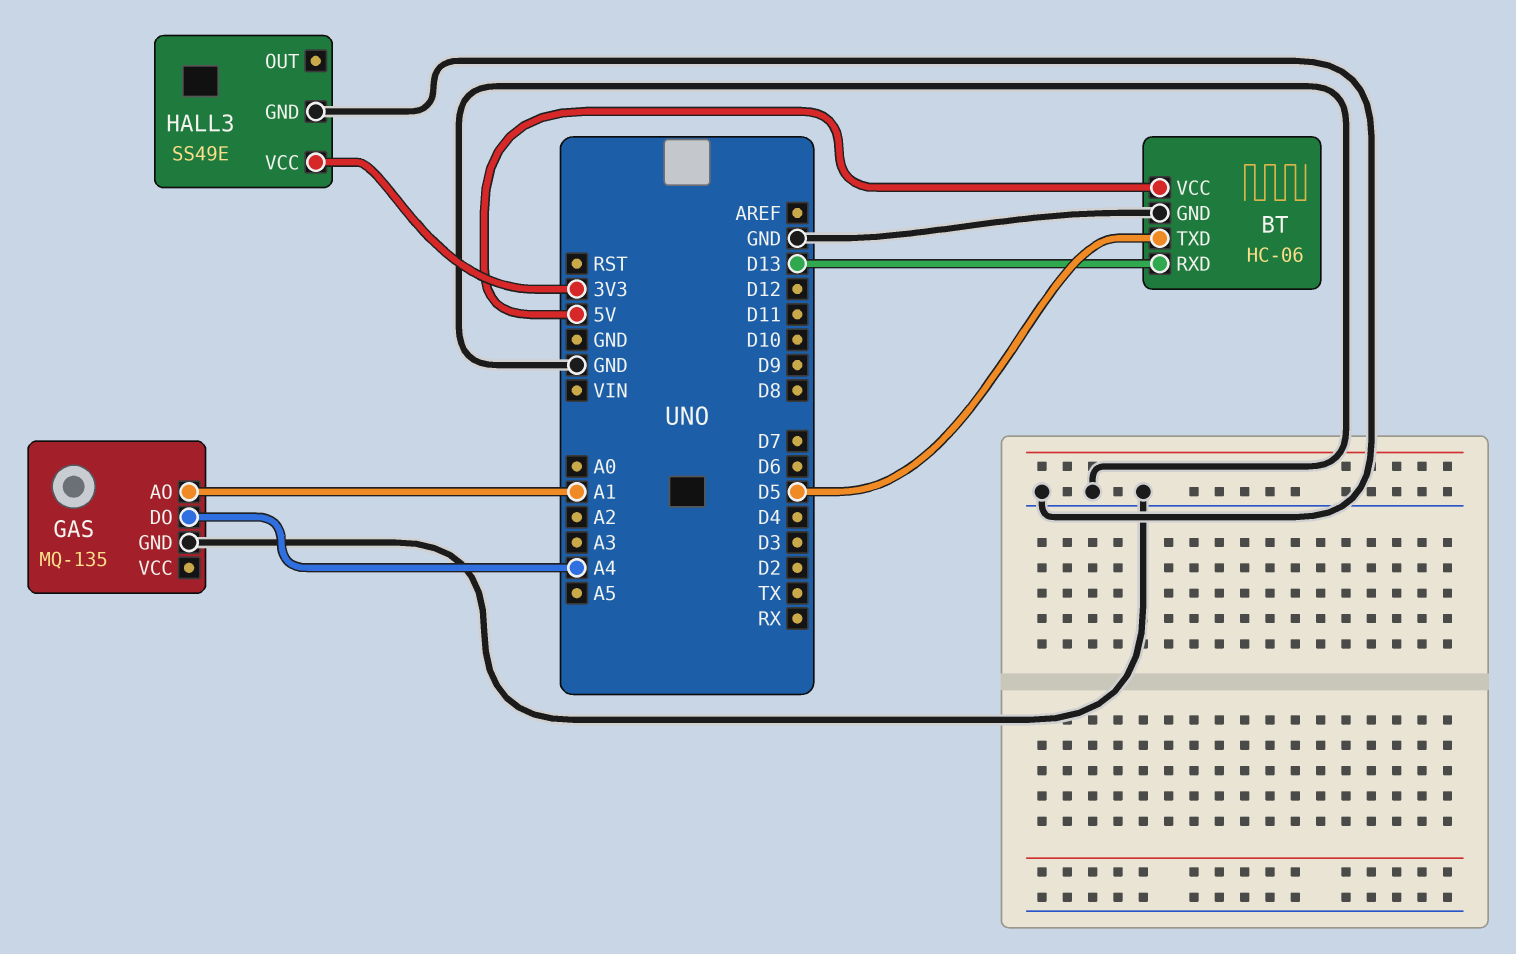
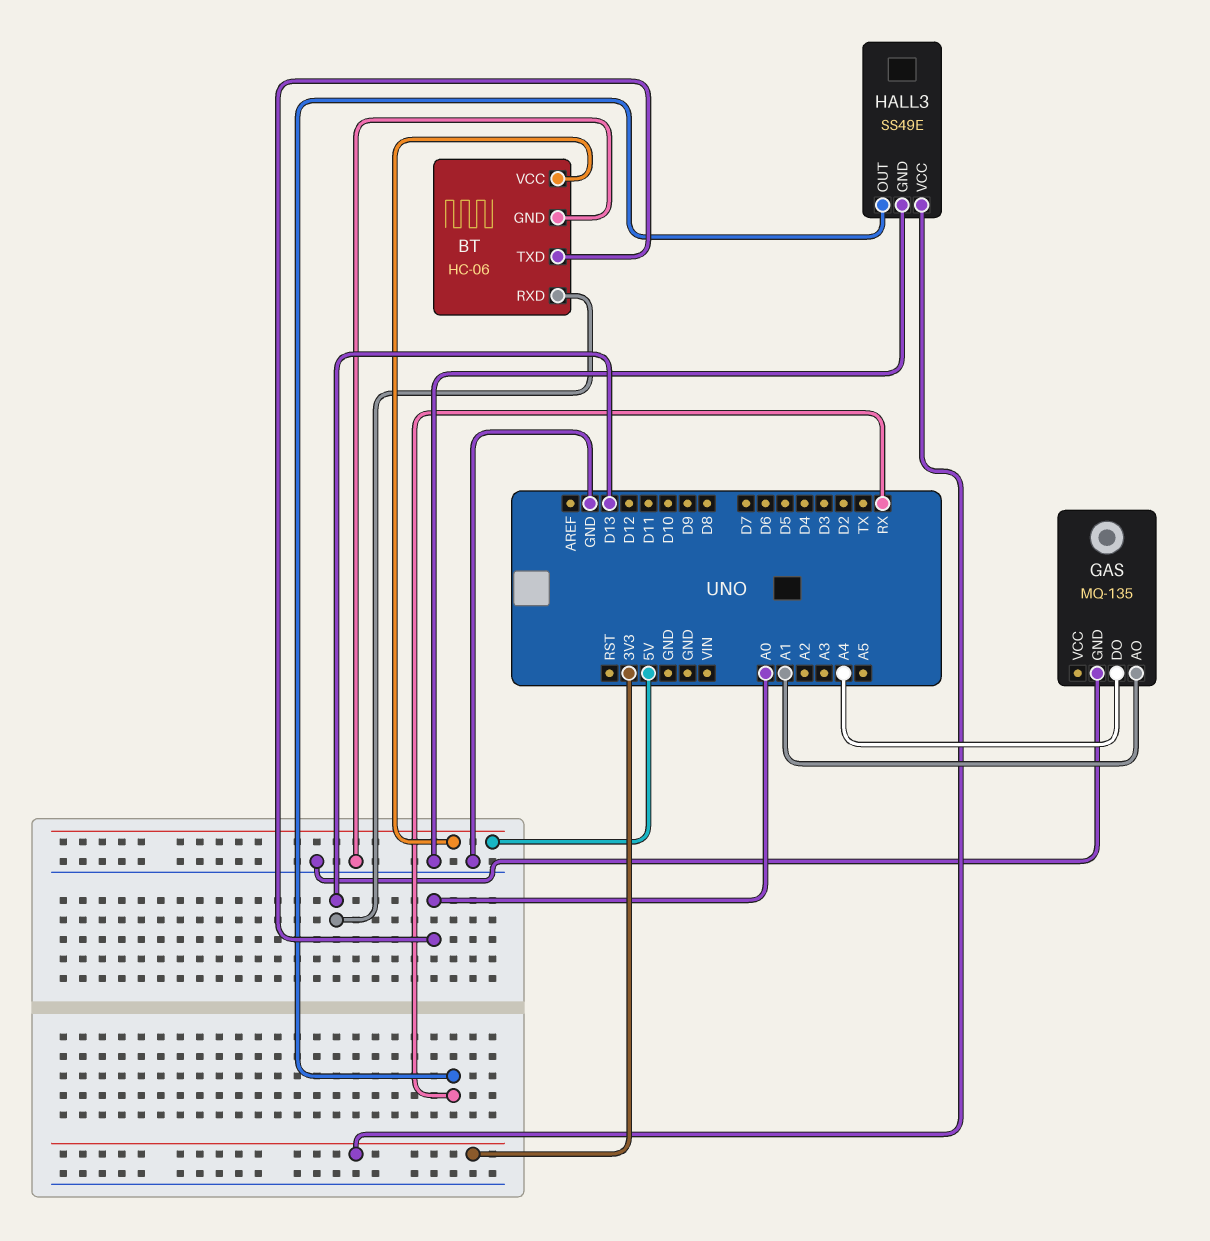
BT pin TXD: D5 -> A0
HALL3 pin OUT: none -> RX

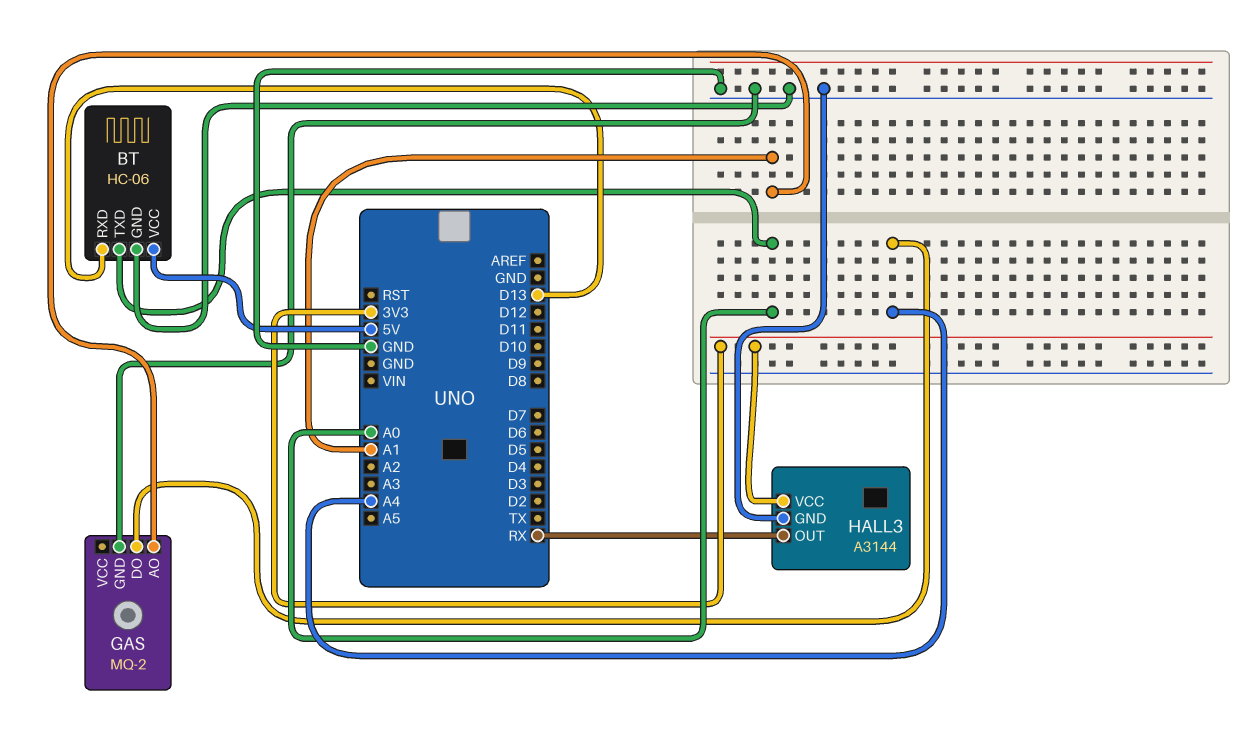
GAS: MQ-135 -> MQ-2
HALL3: SS49E -> A3144

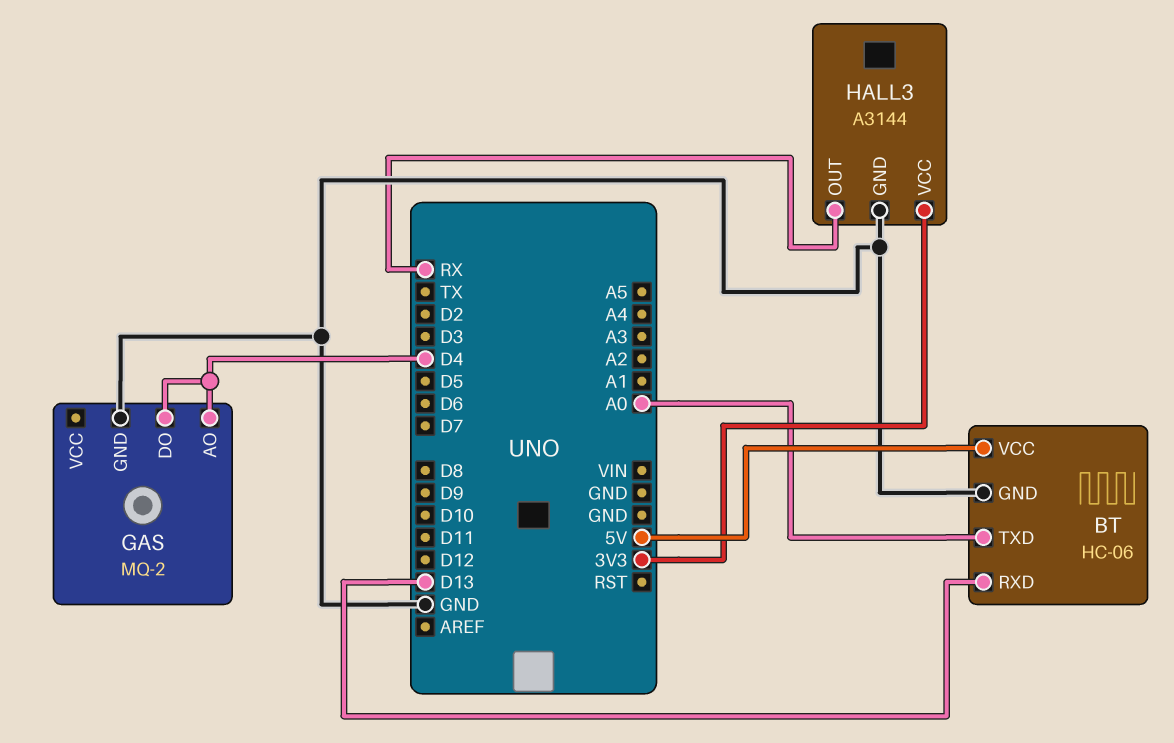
GAS pin AO: A1 -> D4
GAS pin DO: A4 -> D4

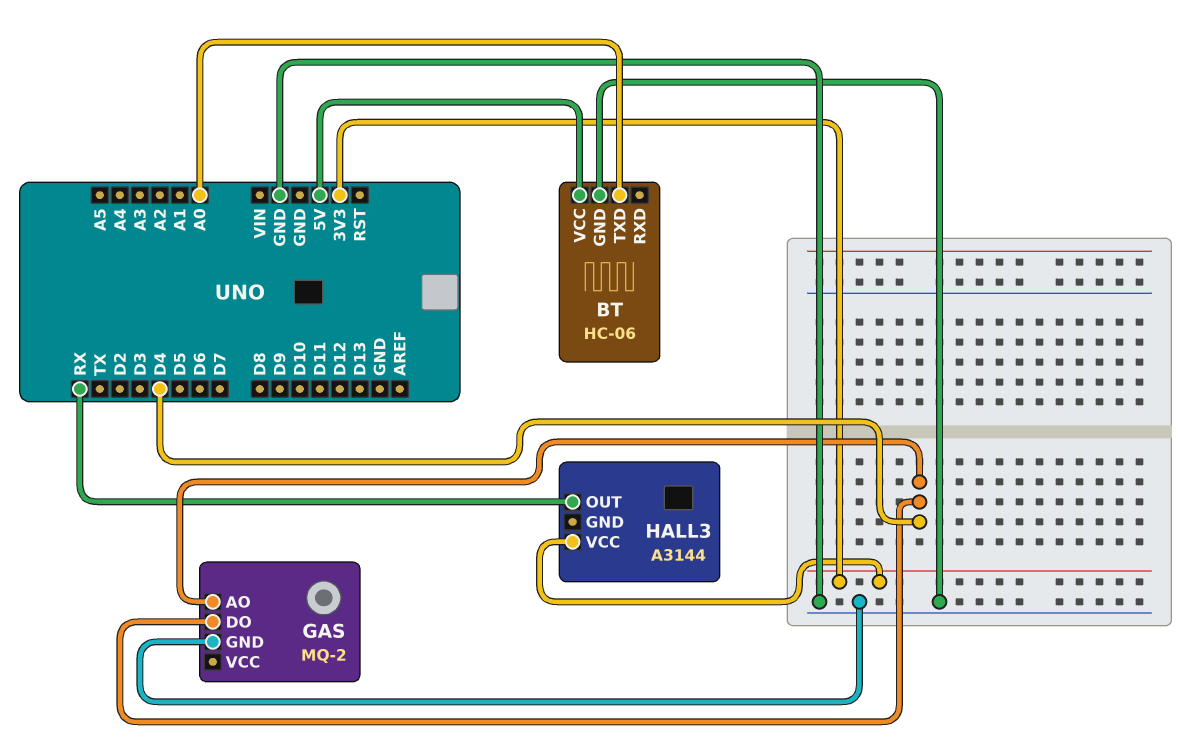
BT pin RXD: D13 -> none
HALL3 pin GND: GND -> none

